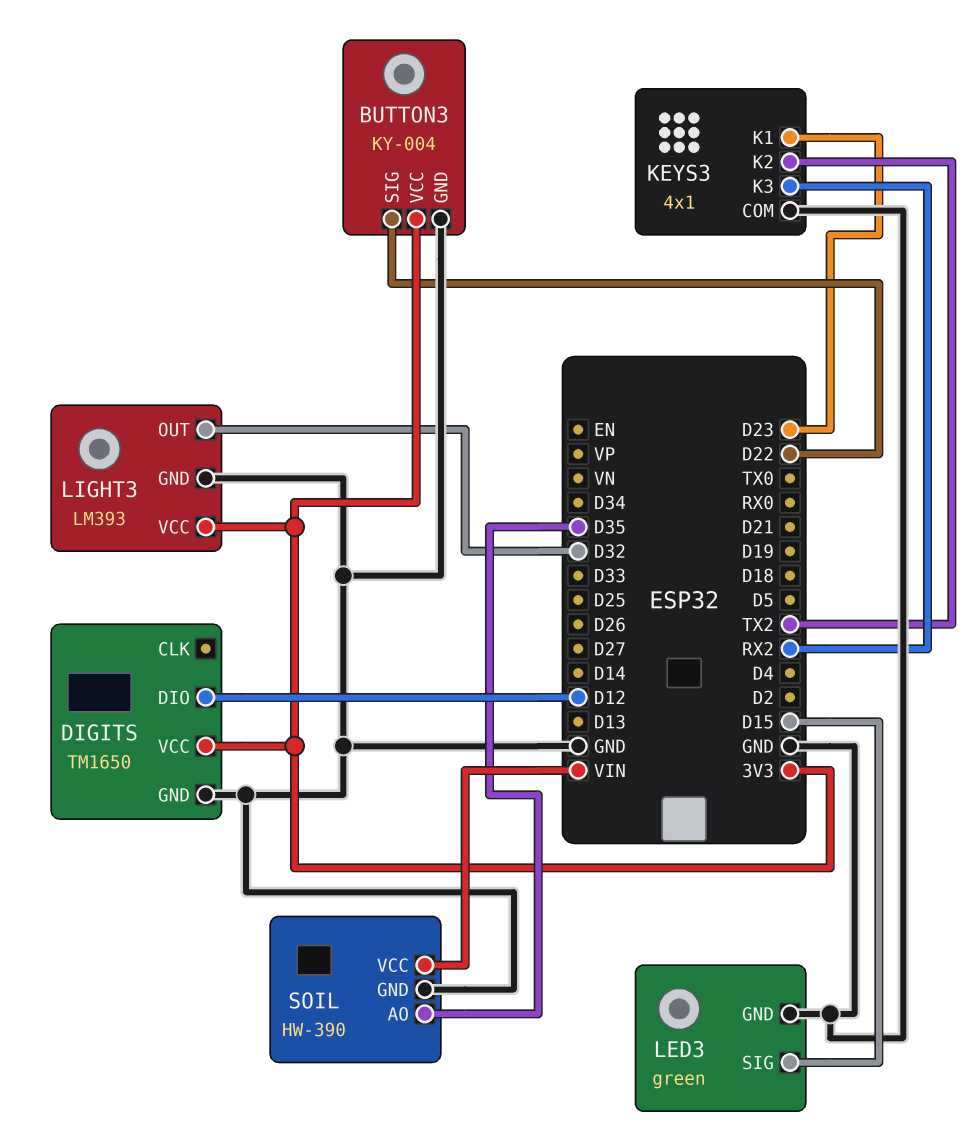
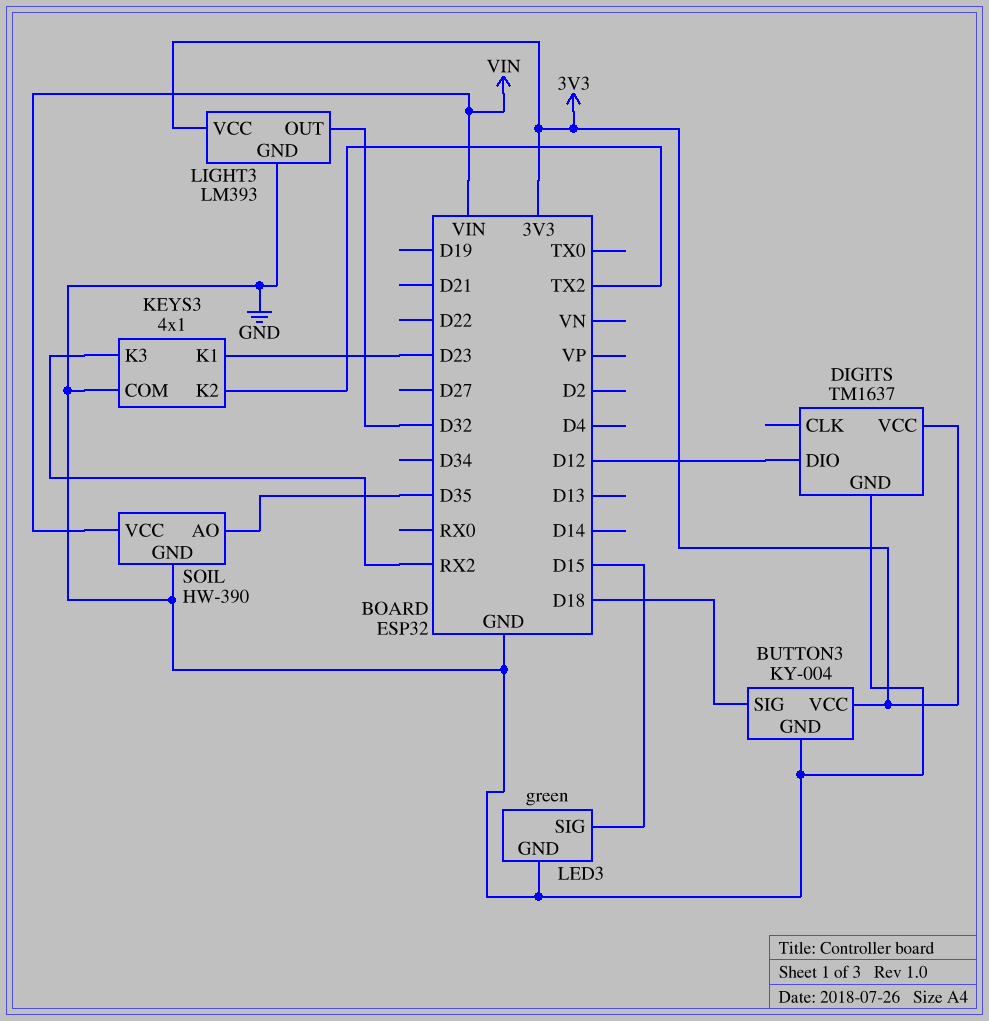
BUTTON3 pin SIG: D22 -> D18
DIGITS: TM1650 -> TM1637

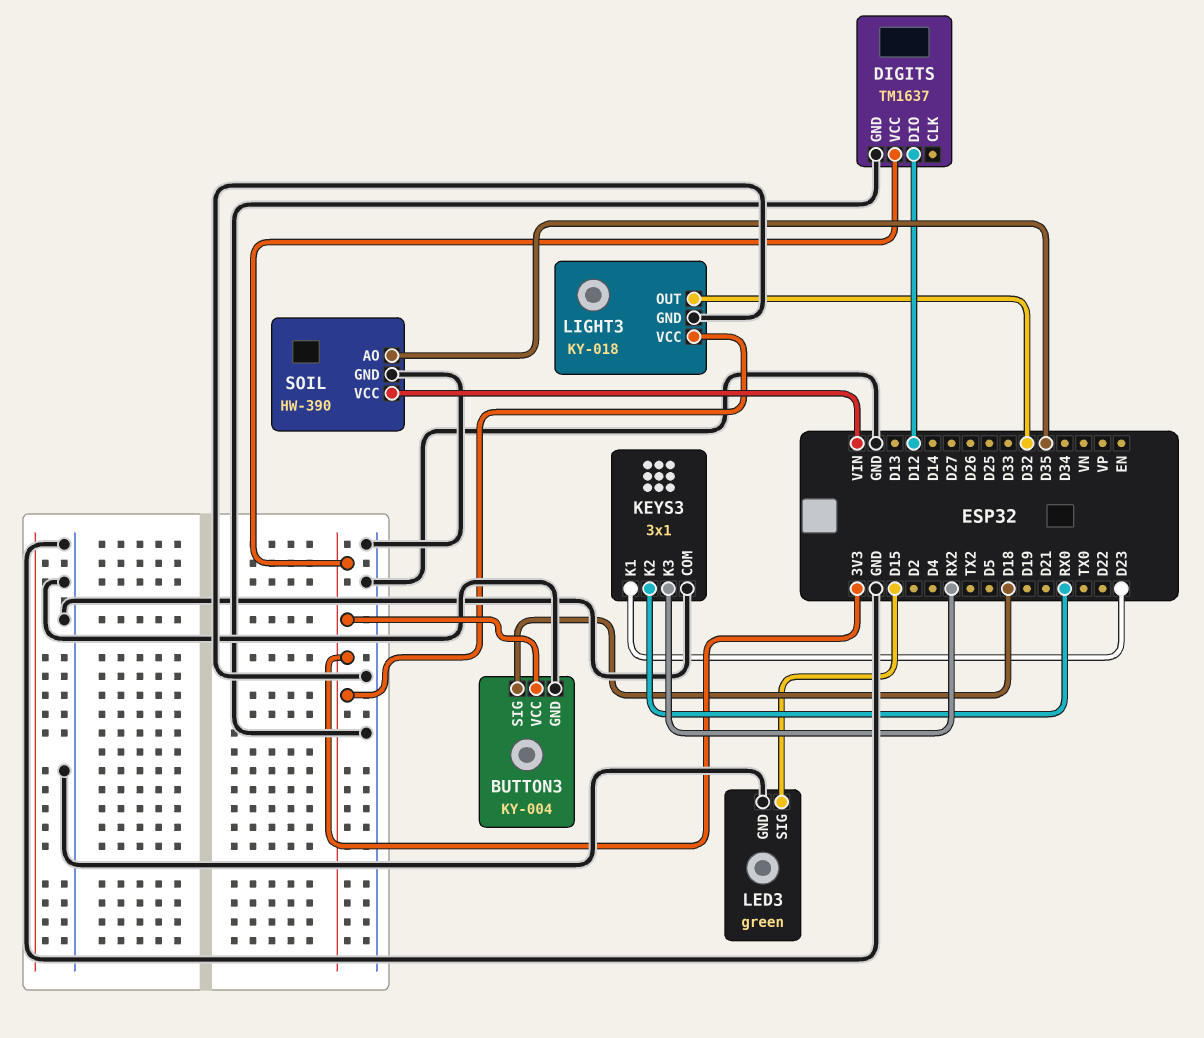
KEYS3: 4x1 -> 3x1
KEYS3 pin K2: TX2 -> RX0
LIGHT3: LM393 -> KY-018

